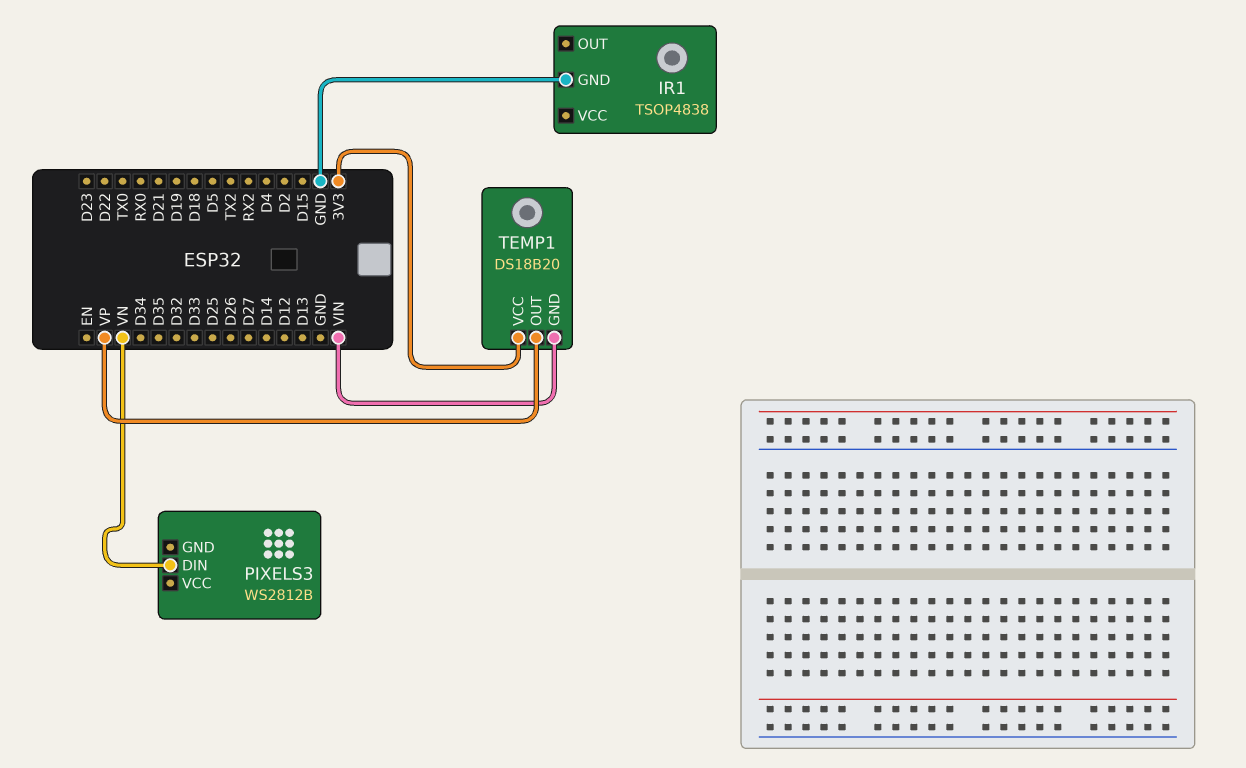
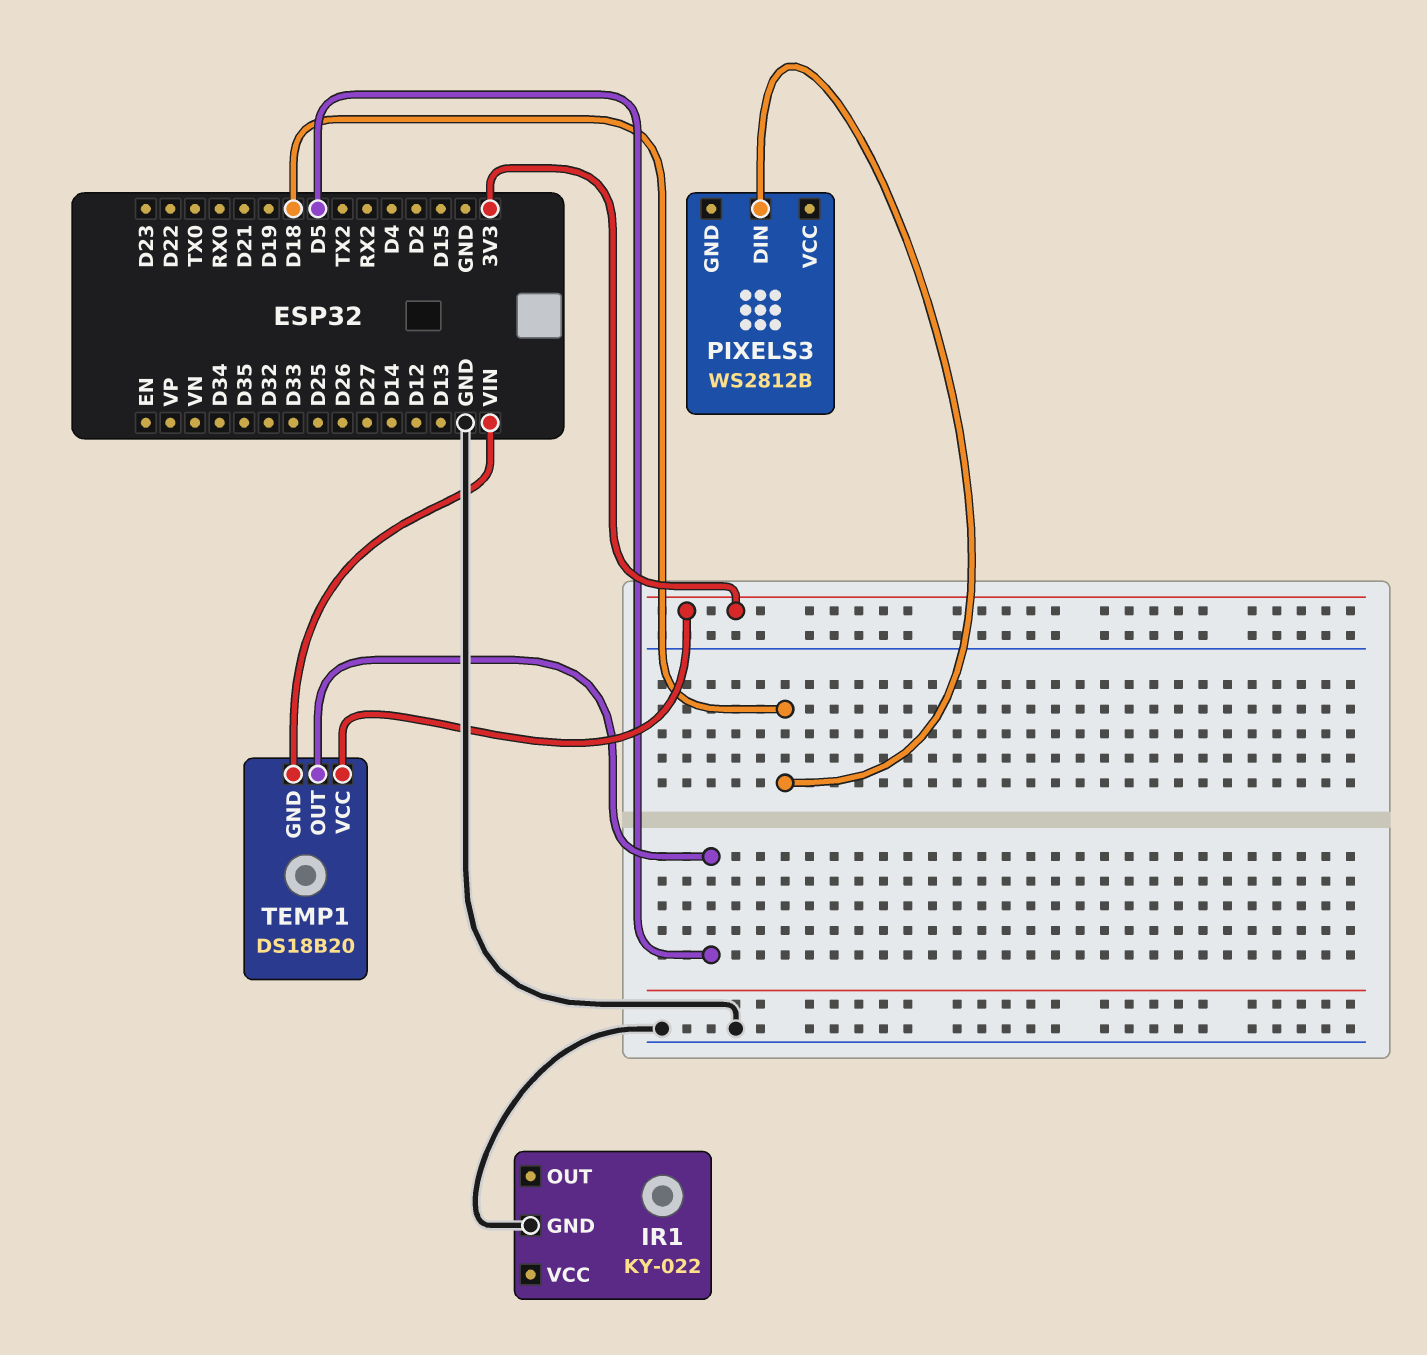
IR1: TSOP4838 -> KY-022
PIXELS3 pin DIN: VN -> D18
TEMP1 pin OUT: VP -> D5

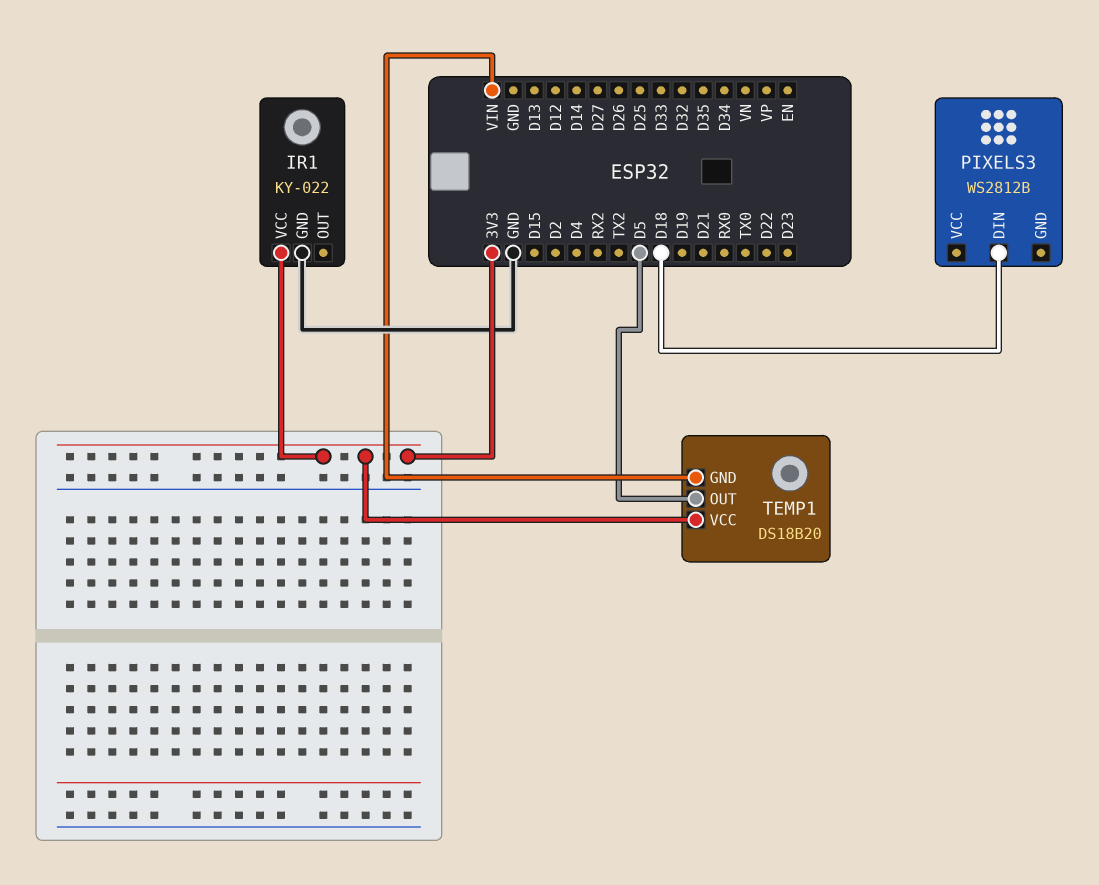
IR1 pin VCC: none -> 3V3

